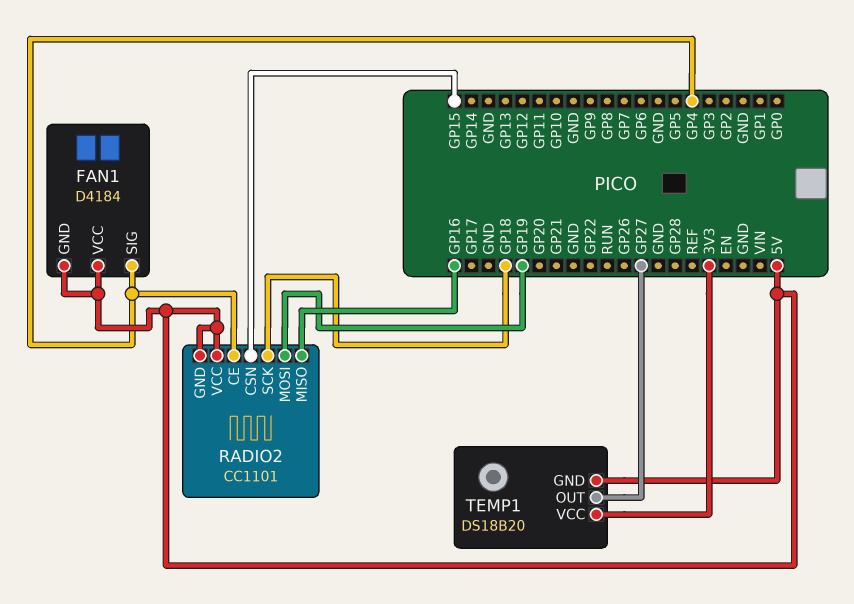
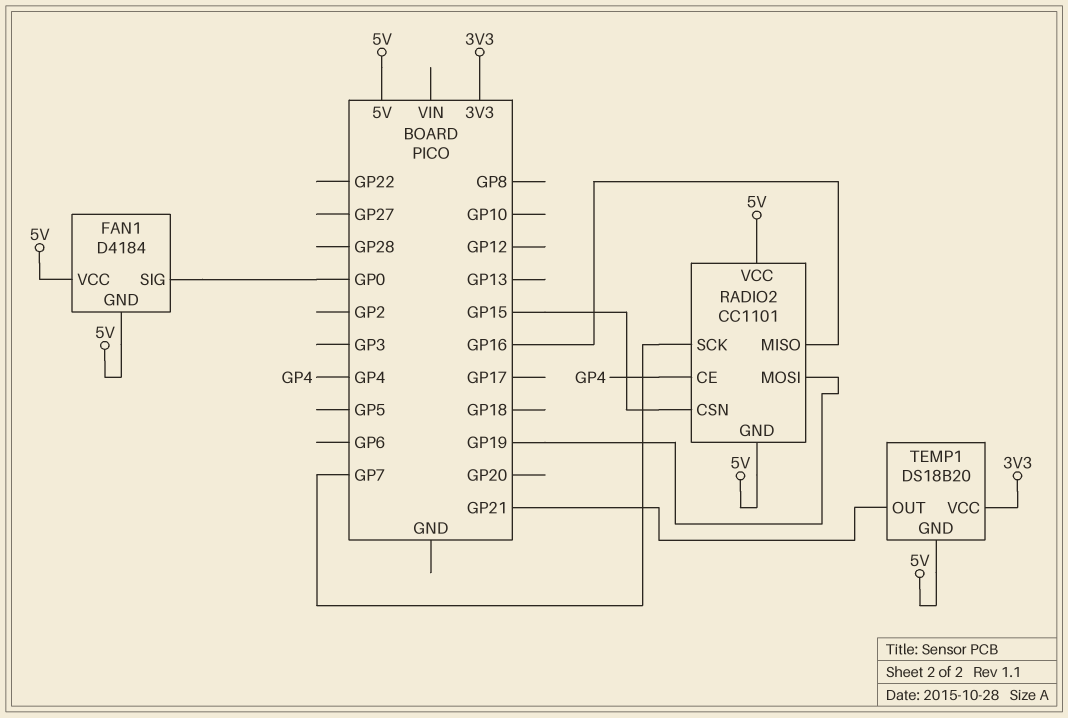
FAN1 pin SIG: GP4 -> GP0
RADIO2 pin SCK: GP18 -> GP7
TEMP1 pin OUT: GP27 -> GP21

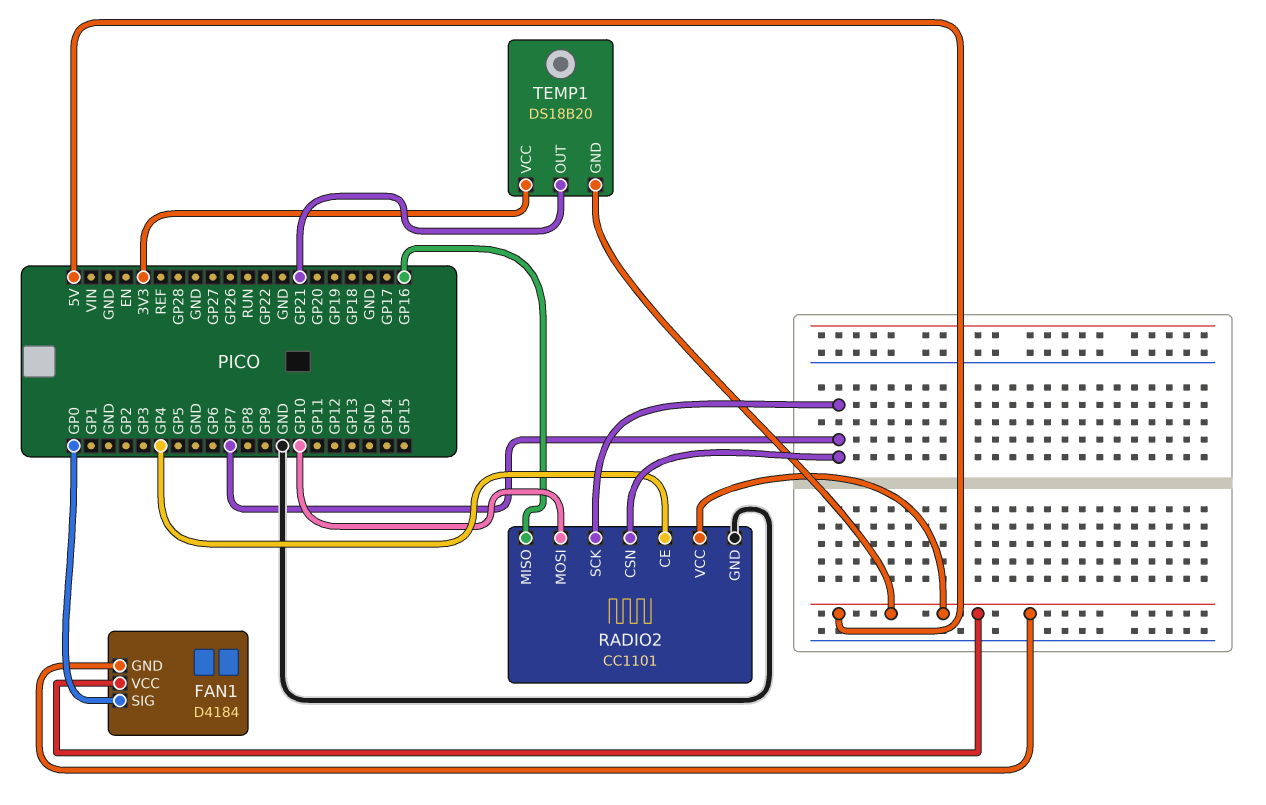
RADIO2 pin CSN: GP15 -> GP7
RADIO2 pin GND: 5V -> GND
RADIO2 pin MOSI: GP19 -> GP10

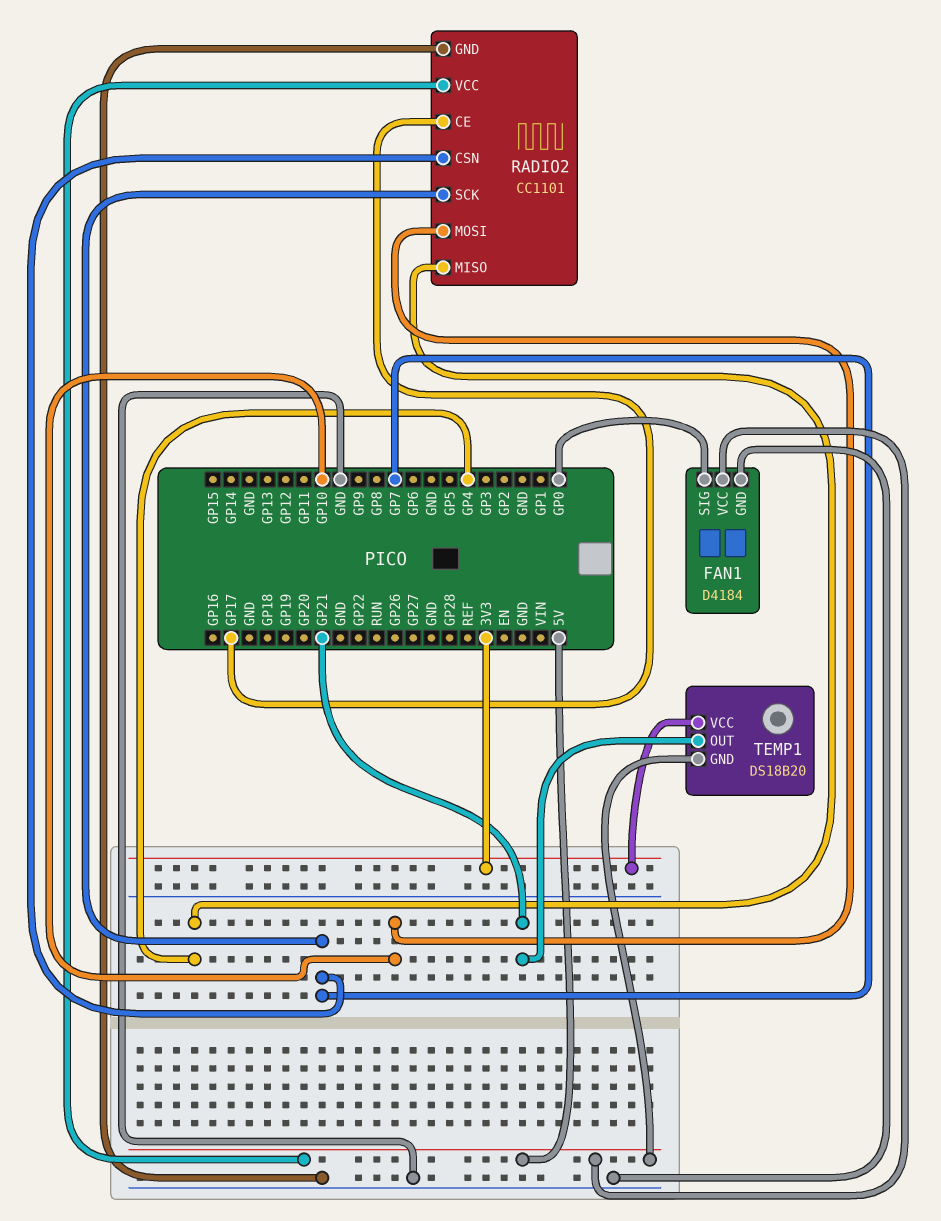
FAN1 pin GND: 5V -> GND
RADIO2 pin CE: GP4 -> GP17
RADIO2 pin MISO: GP16 -> GP4

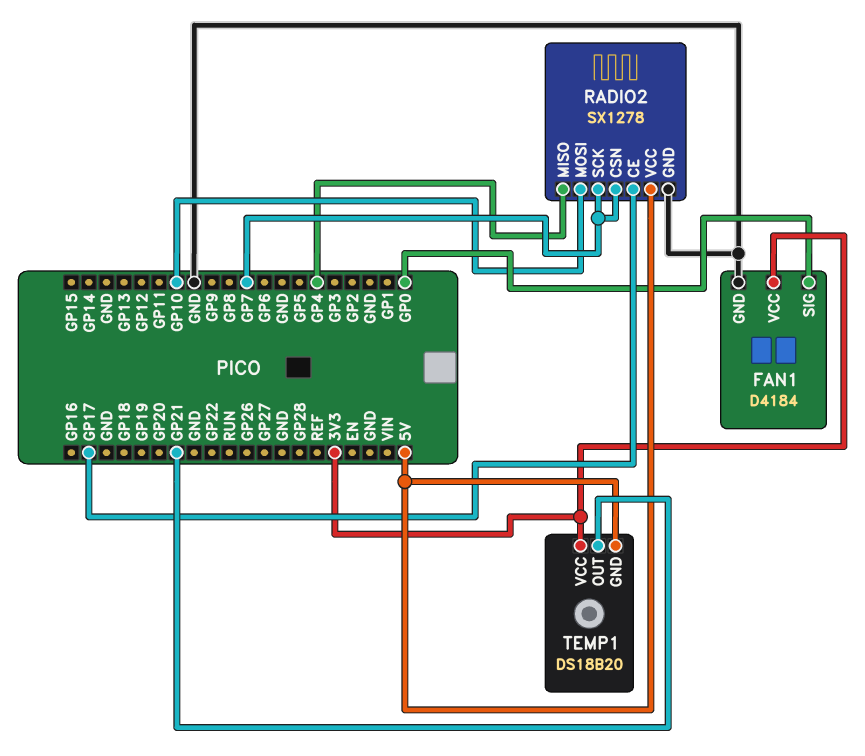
FAN1 pin VCC: 5V -> 3V3
RADIO2: CC1101 -> SX1278

